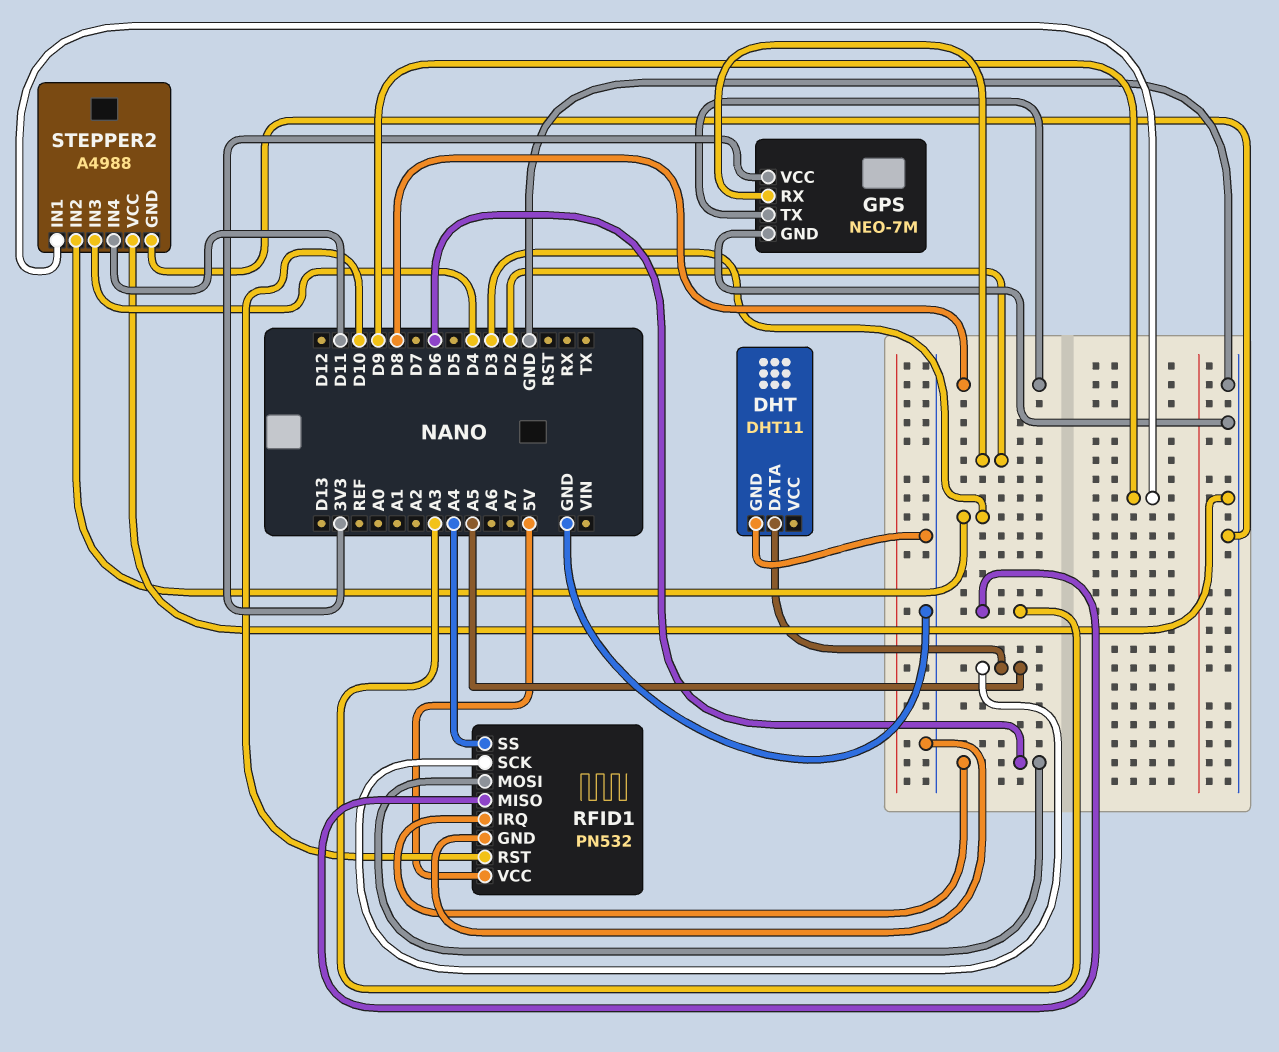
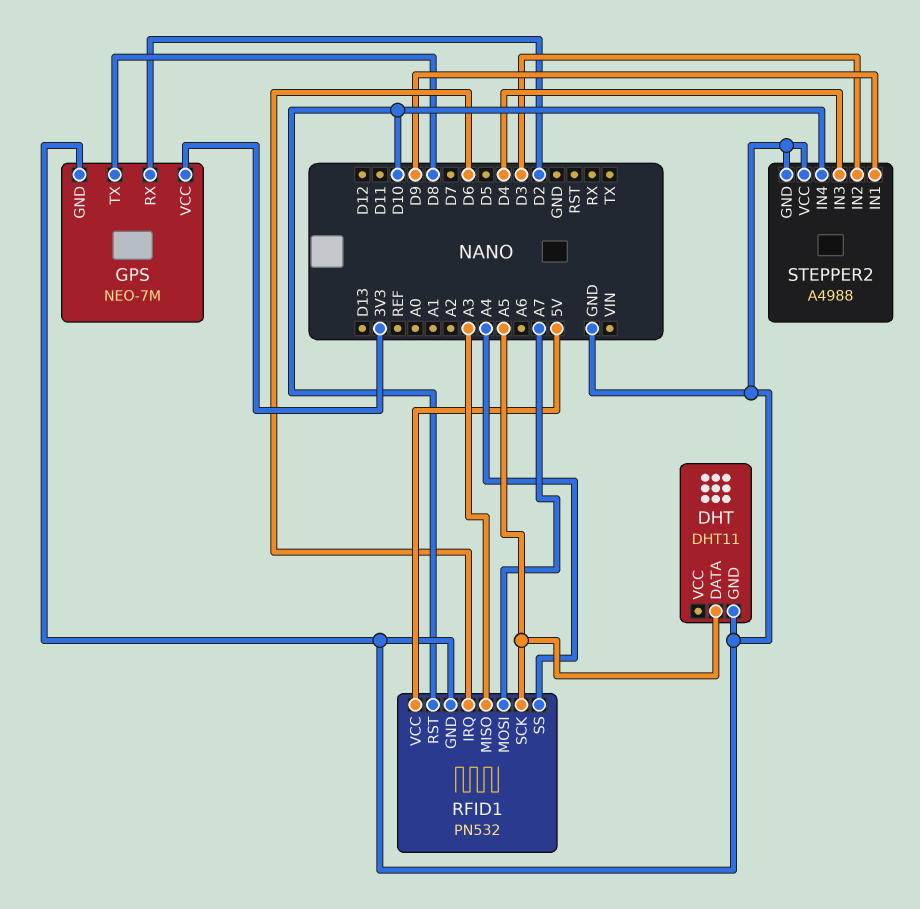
RFID1 pin MOSI: D6 -> A7
STEPPER2 pin IN4: D11 -> D10

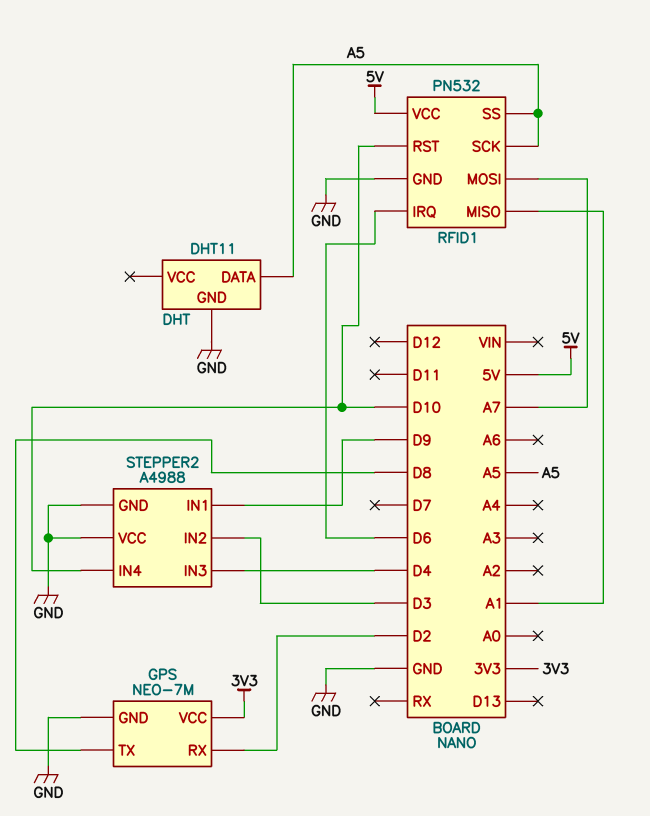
RFID1 pin MISO: A3 -> A1
RFID1 pin SS: A4 -> A5

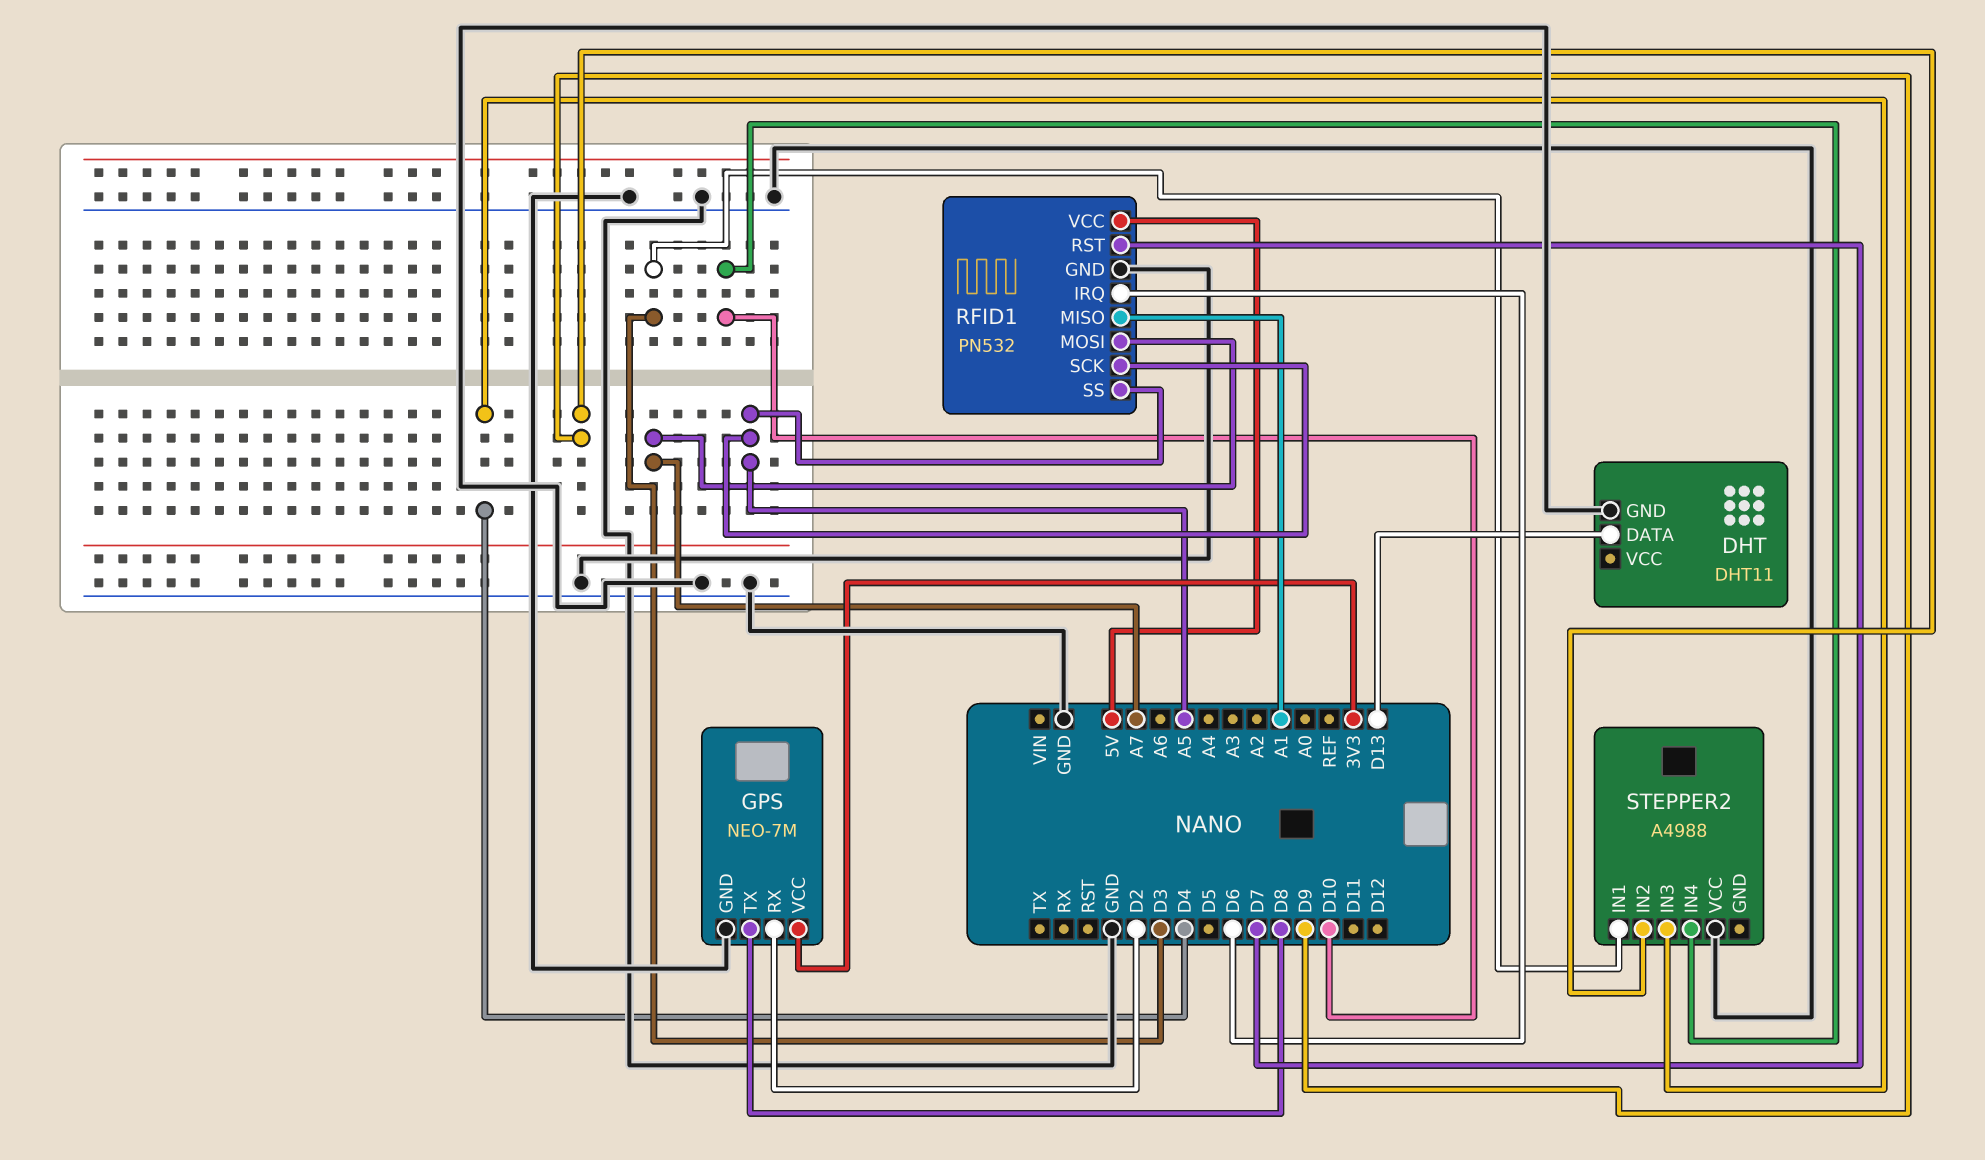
DHT pin DATA: A5 -> D13
RFID1 pin RST: D10 -> D7
STEPPER2 pin GND: GND -> none
STEPPER2 pin IN1: D9 -> D3
STEPPER2 pin IN2: D3 -> D9

